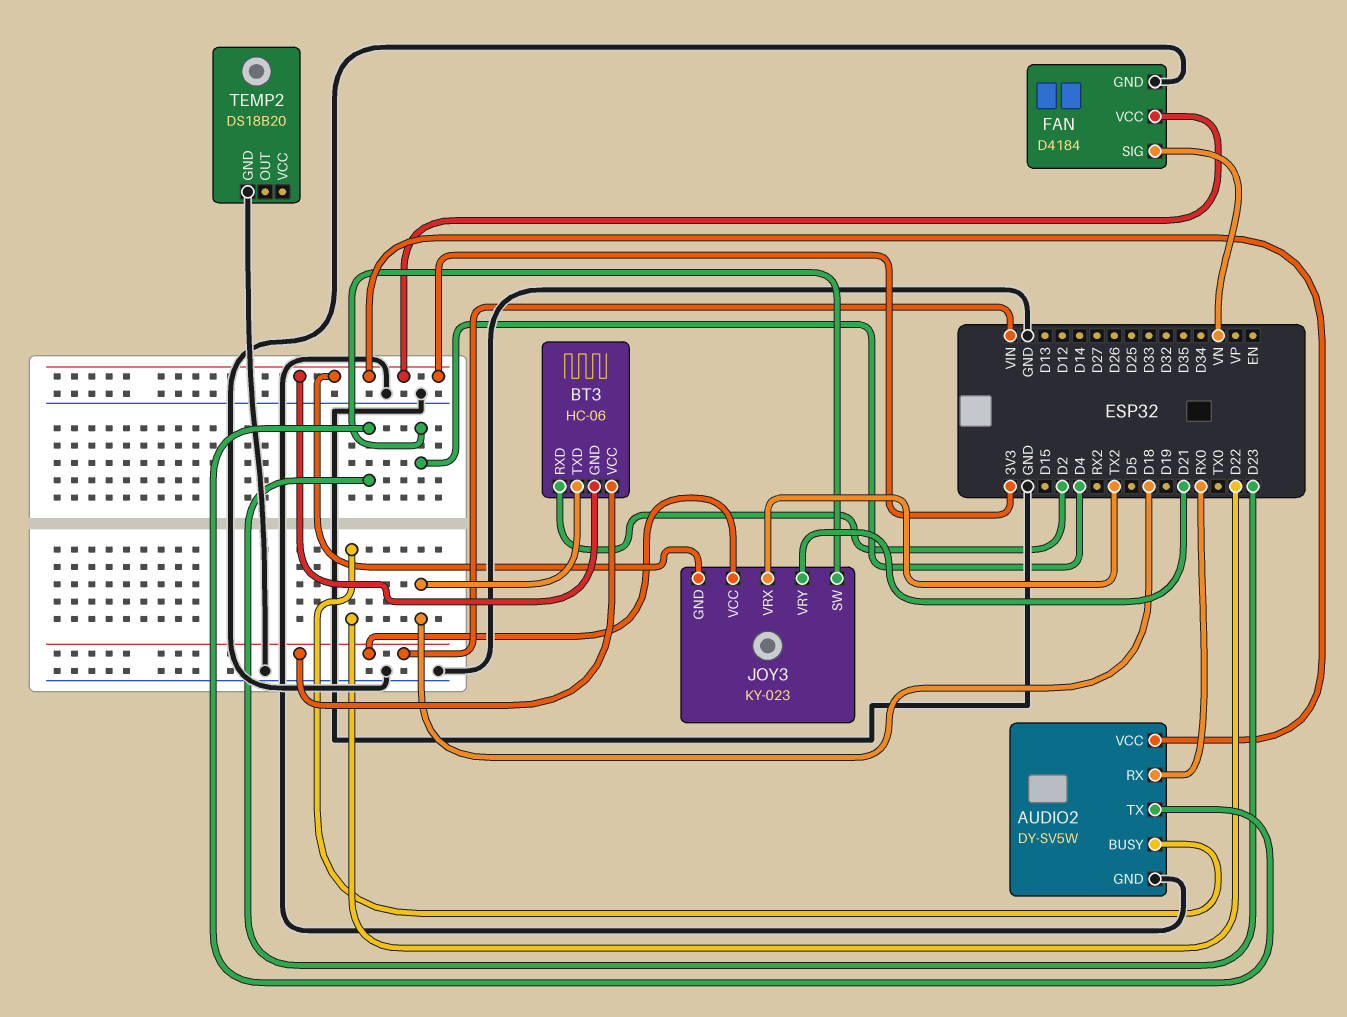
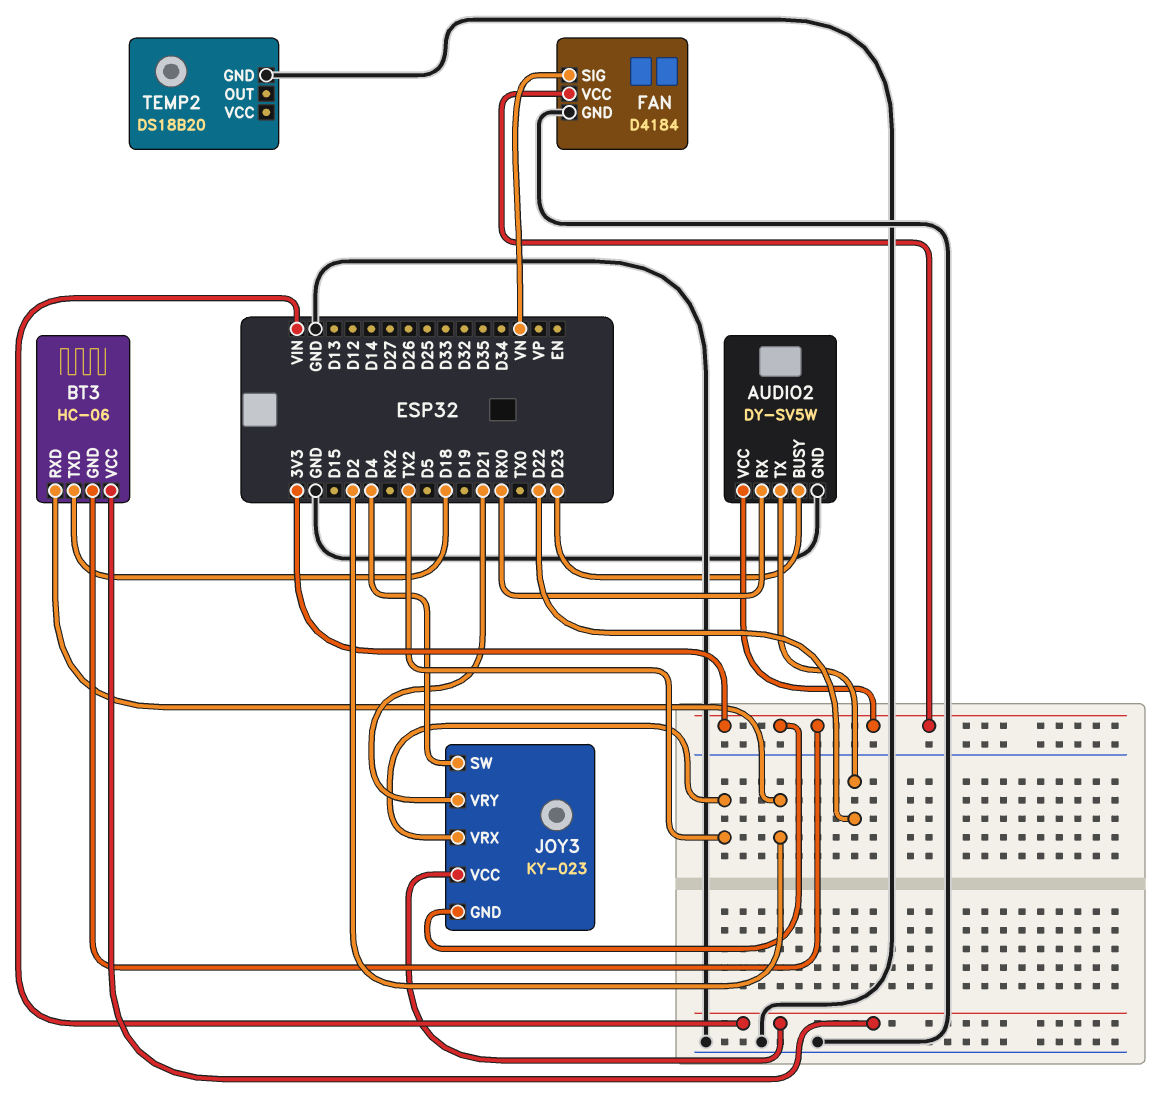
AUDIO2 pin BUSY: D22 -> D23
AUDIO2 pin TX: D23 -> D22

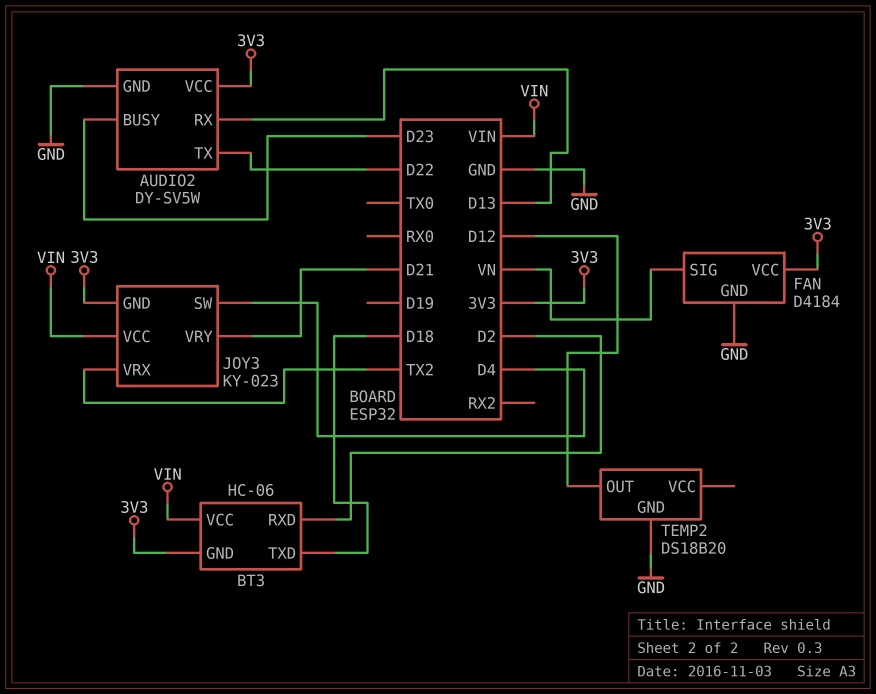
AUDIO2 pin RX: RX0 -> D13
TEMP2 pin OUT: none -> D12

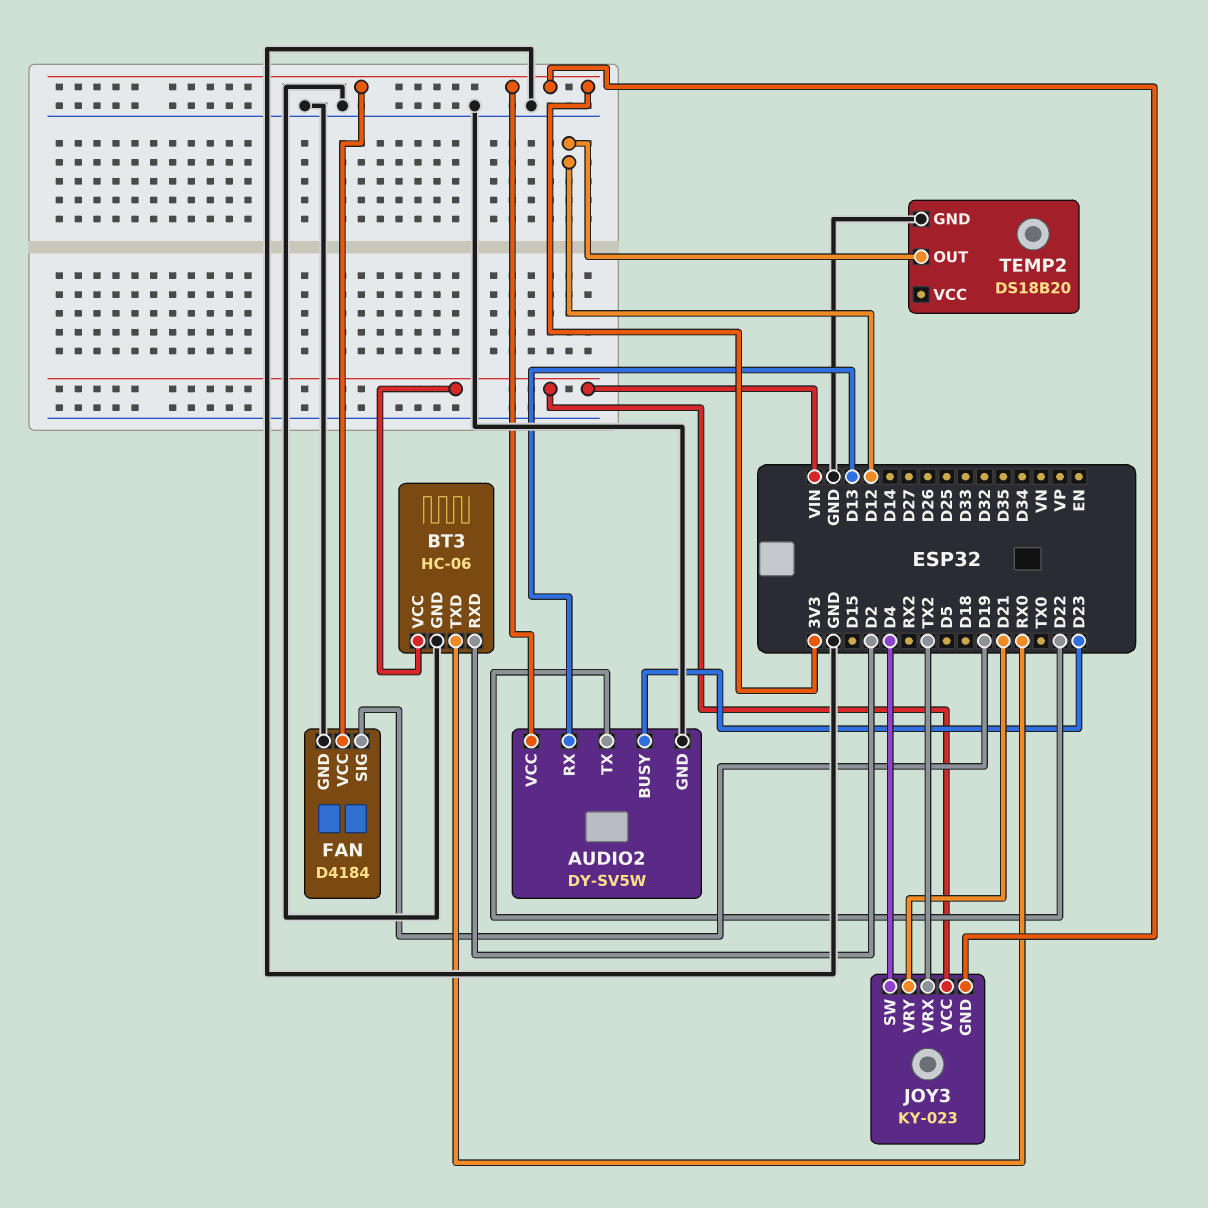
BT3 pin GND: 3V3 -> GND
BT3 pin TXD: D18 -> RX0
FAN pin SIG: VN -> D19

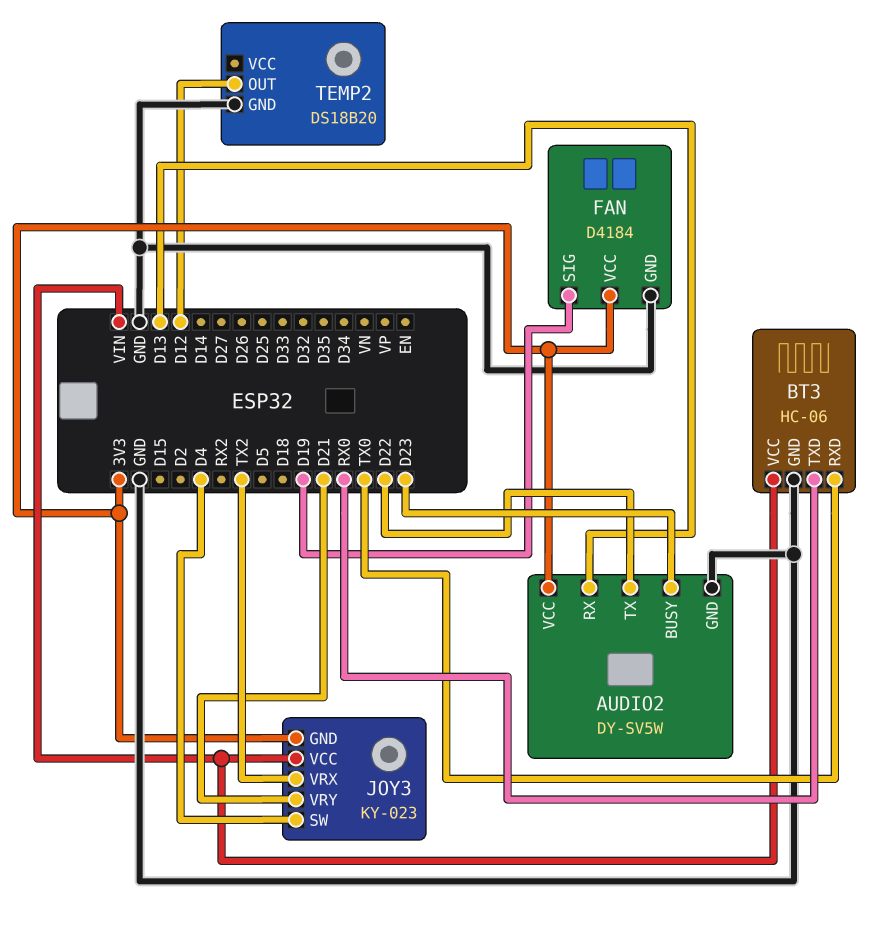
BT3 pin RXD: D2 -> TX0

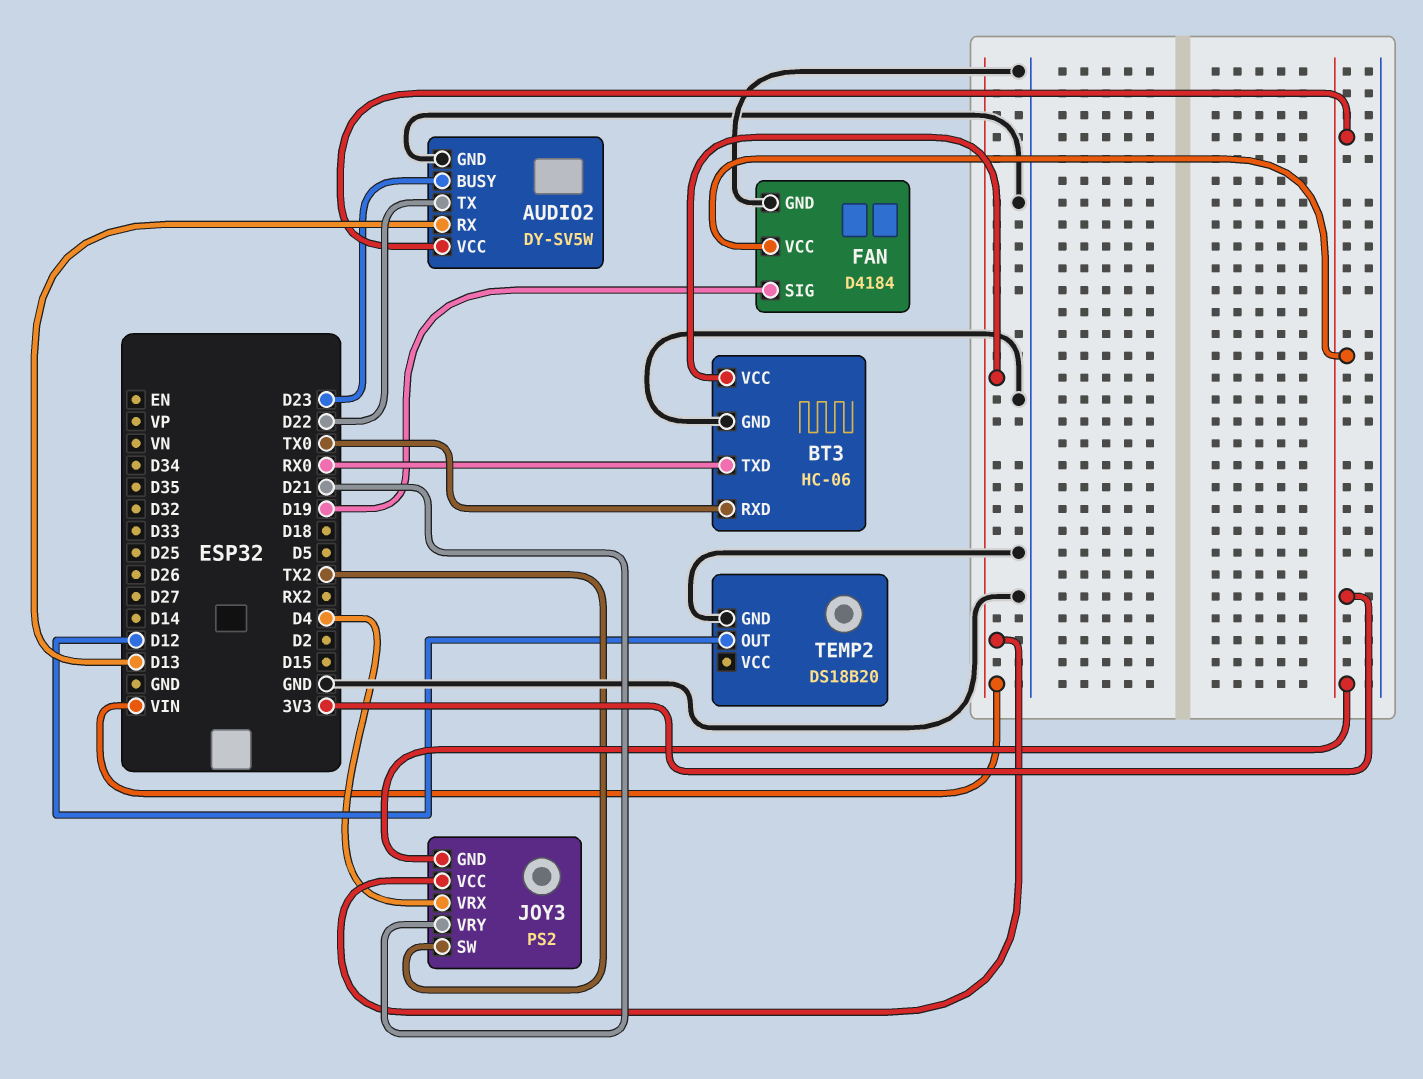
JOY3: KY-023 -> PS2
JOY3 pin SW: D4 -> TX2
JOY3 pin VRX: TX2 -> D4

